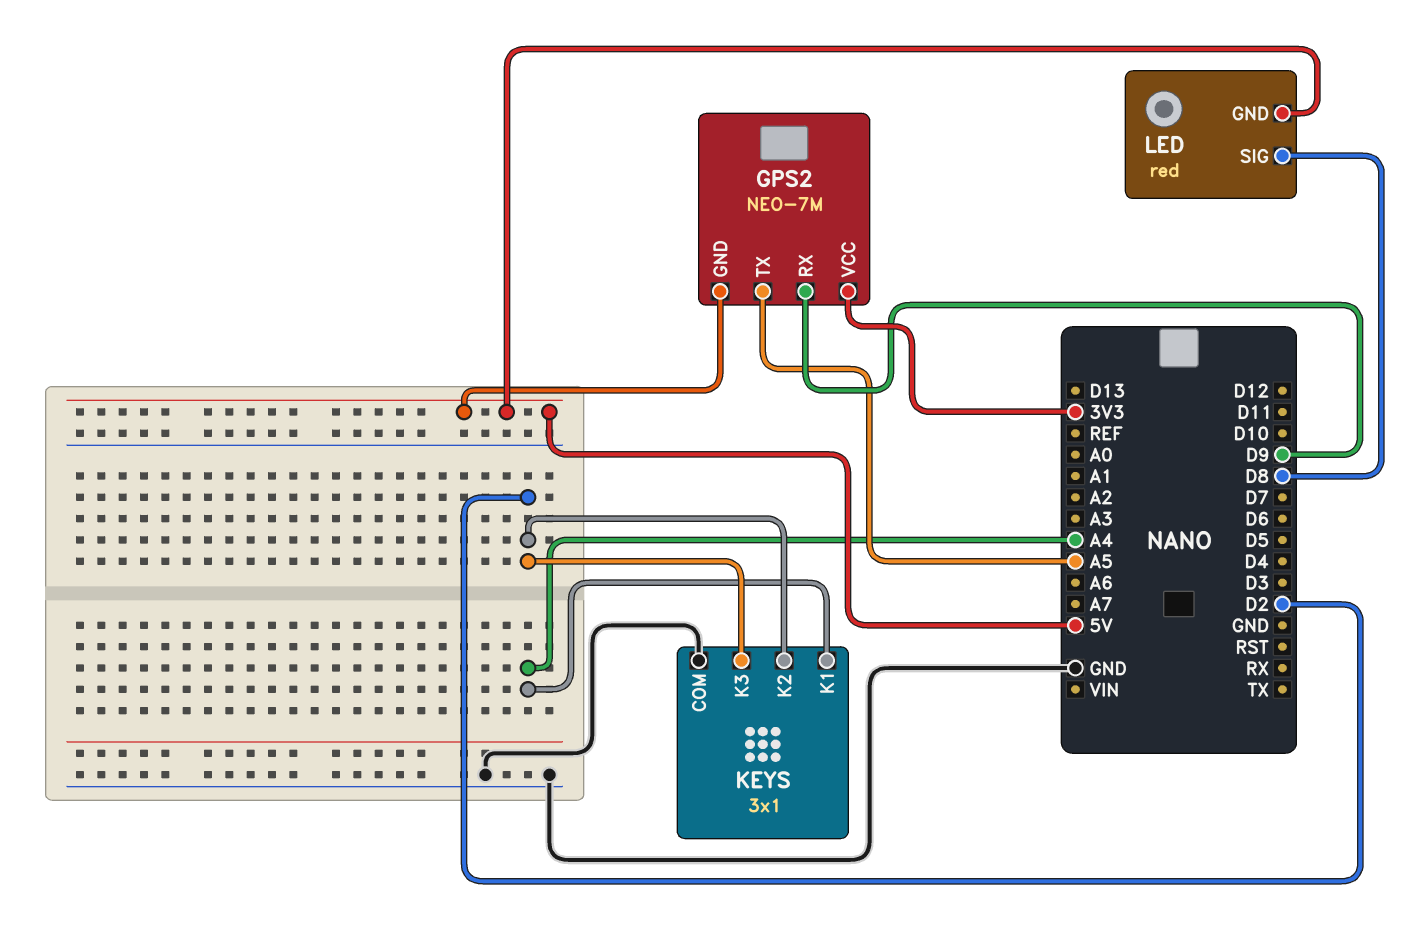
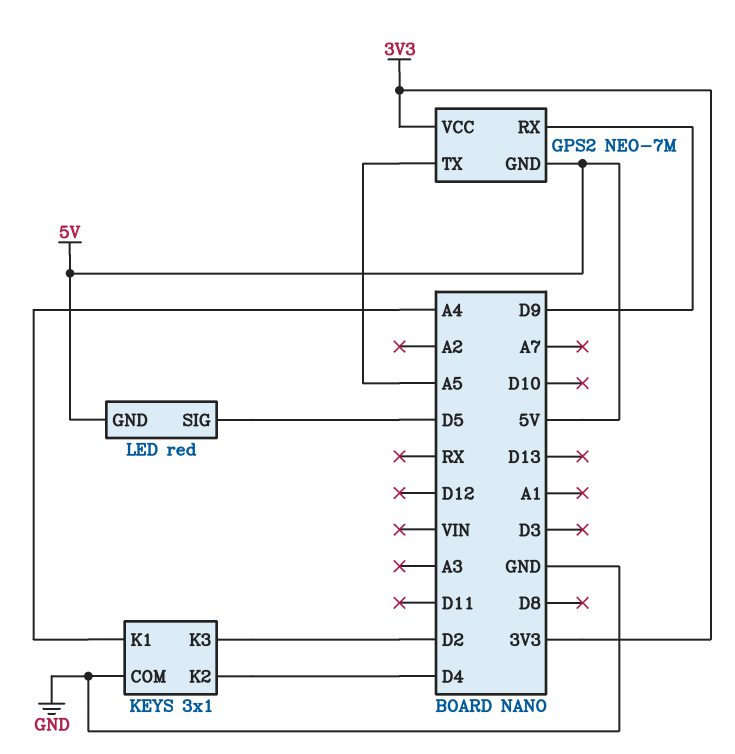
KEYS pin K2: D2 -> D4
LED pin SIG: D8 -> D5

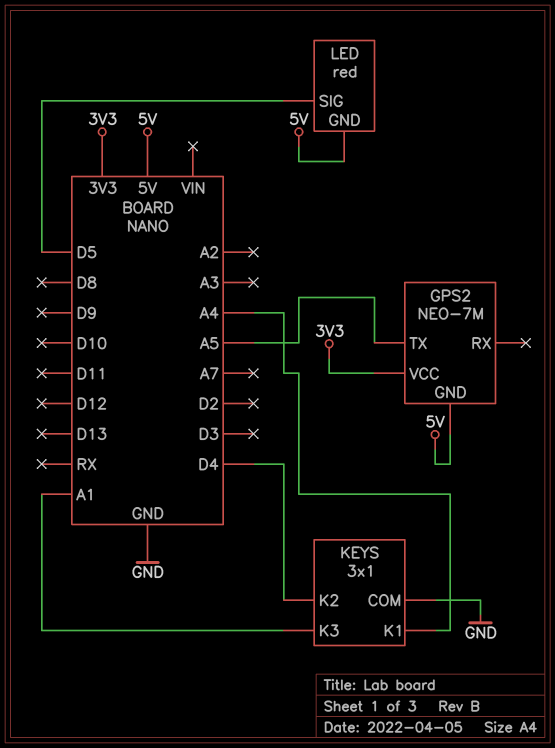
GPS2 pin RX: D9 -> none
KEYS pin K3: D2 -> A1

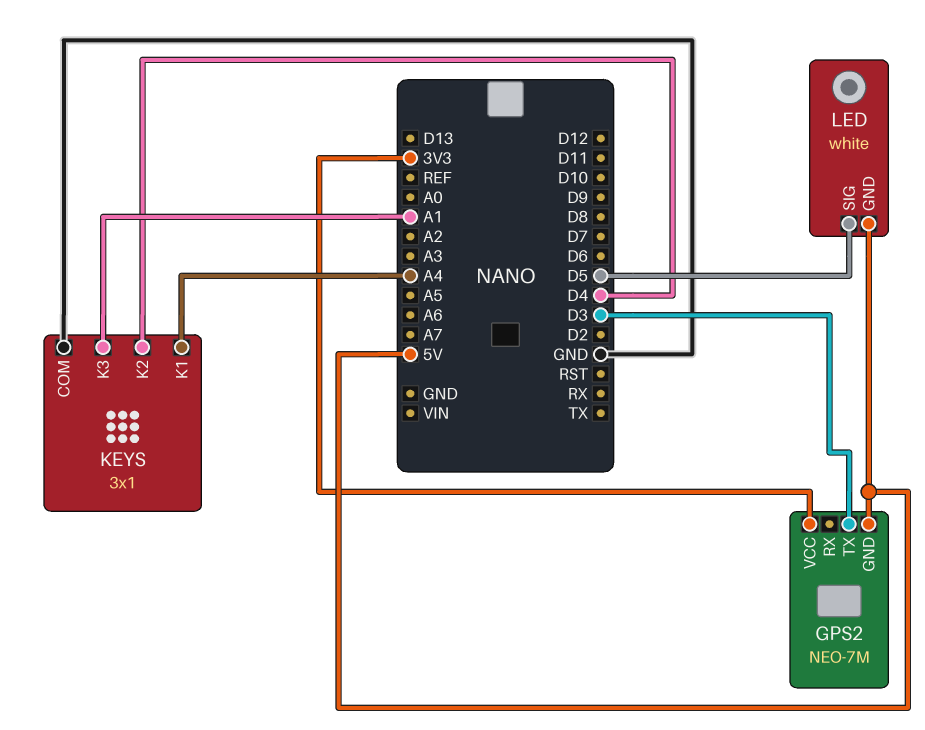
GPS2 pin TX: A5 -> D3
LED: red -> white

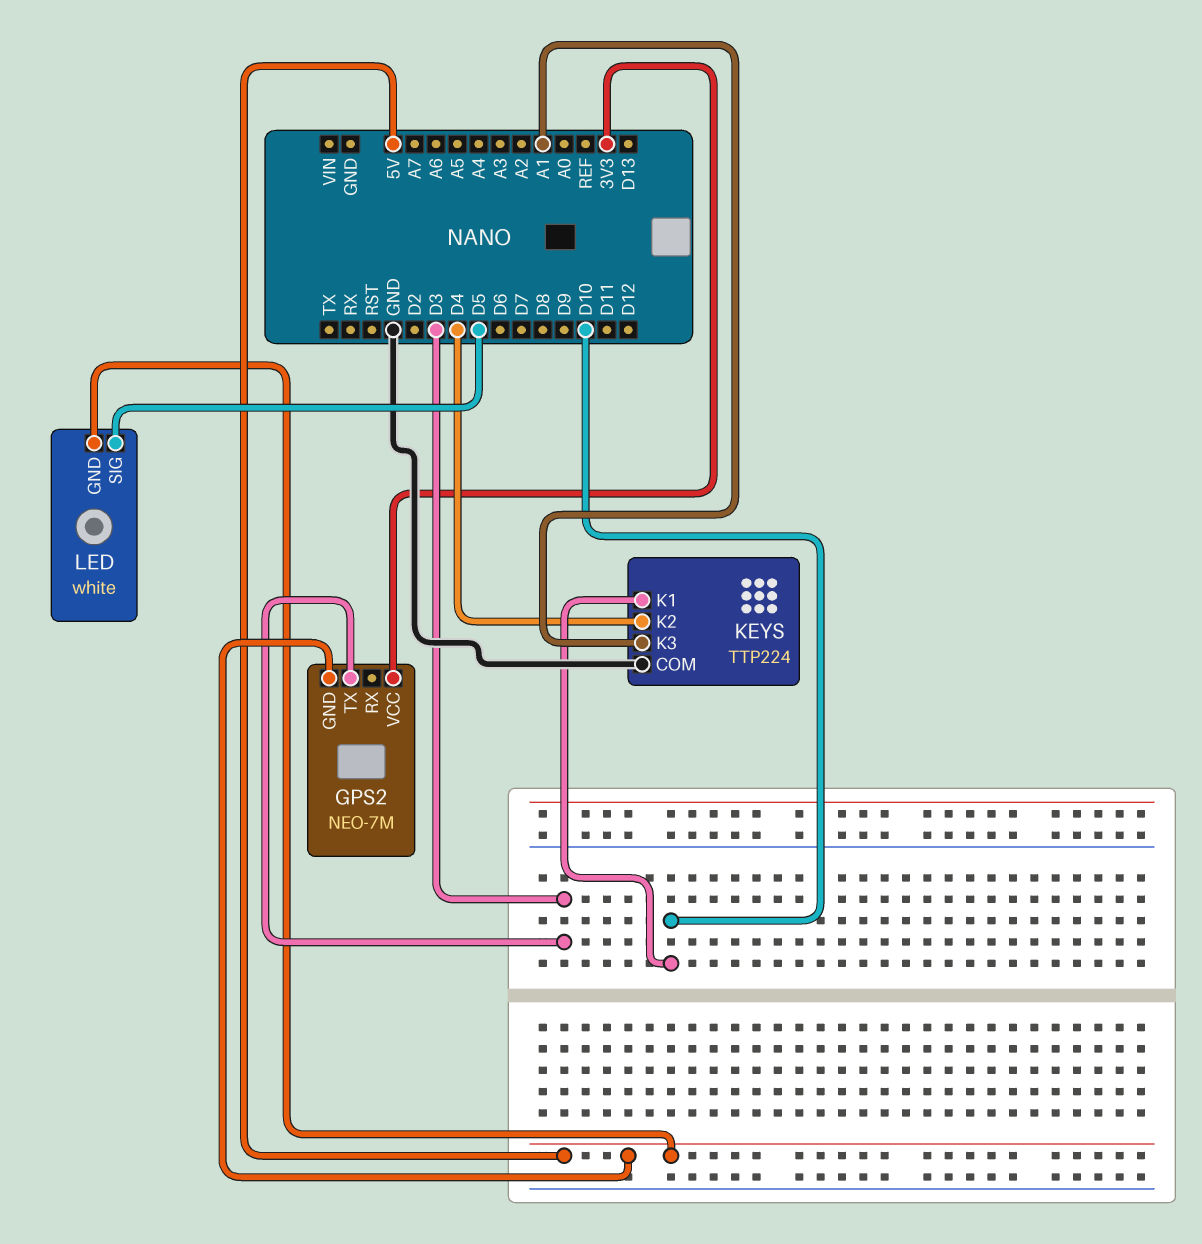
KEYS: 3x1 -> TTP224
KEYS pin K1: A4 -> D10

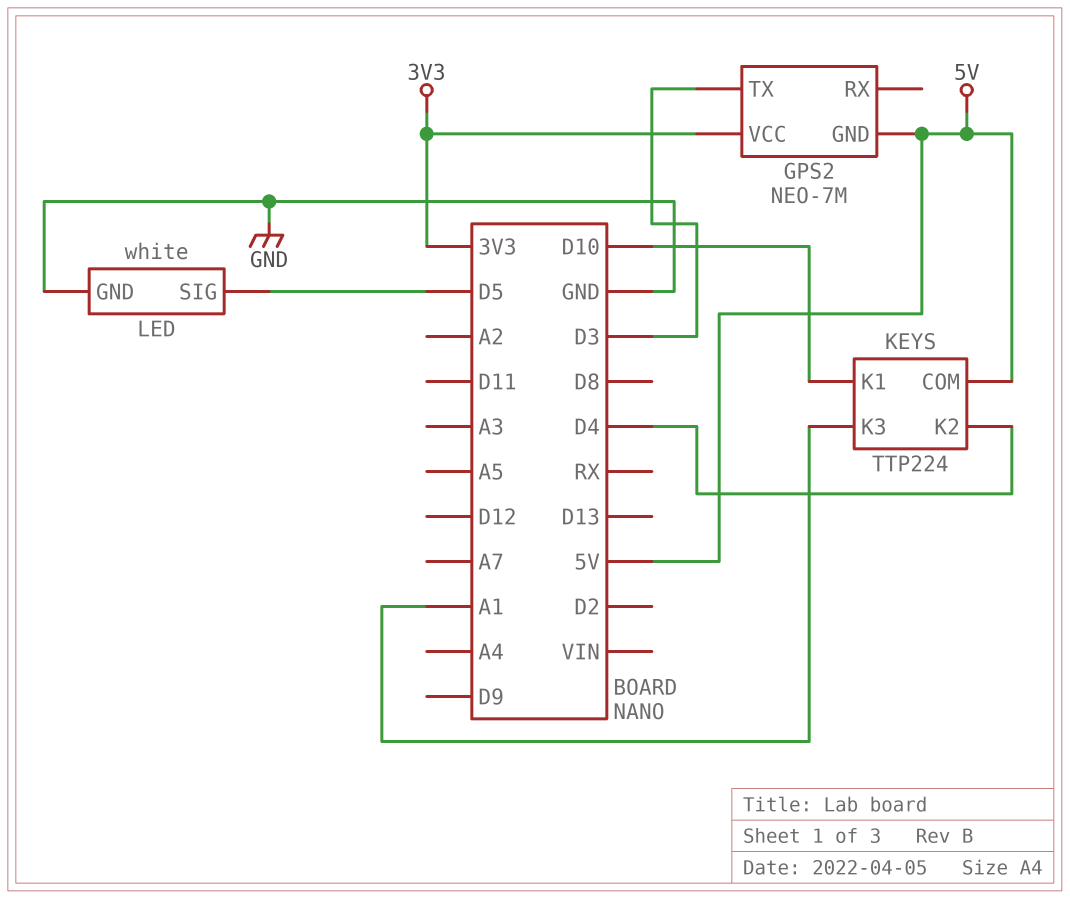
KEYS pin COM: GND -> 5V
LED pin GND: 5V -> GND

